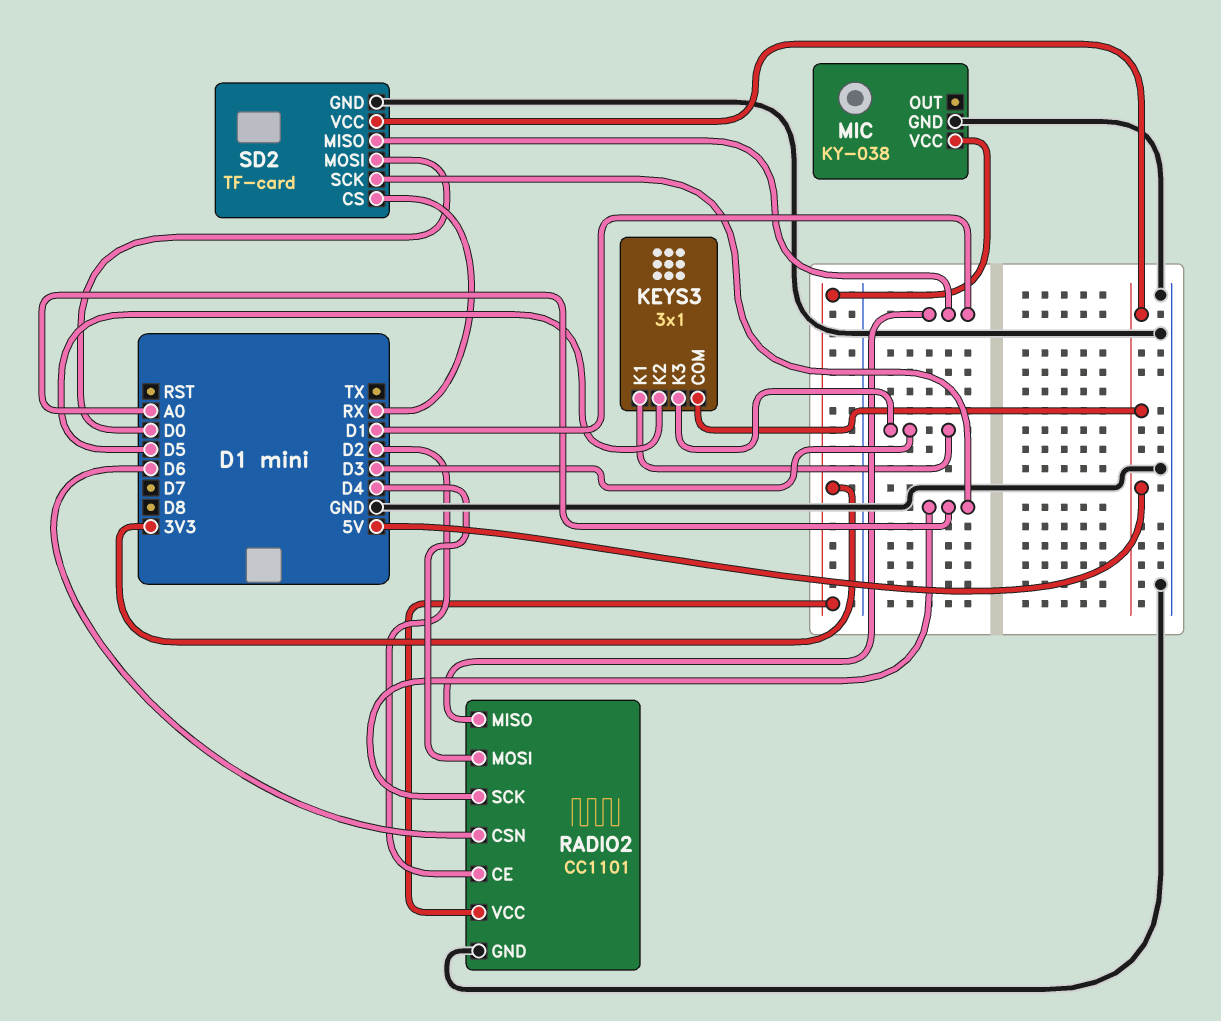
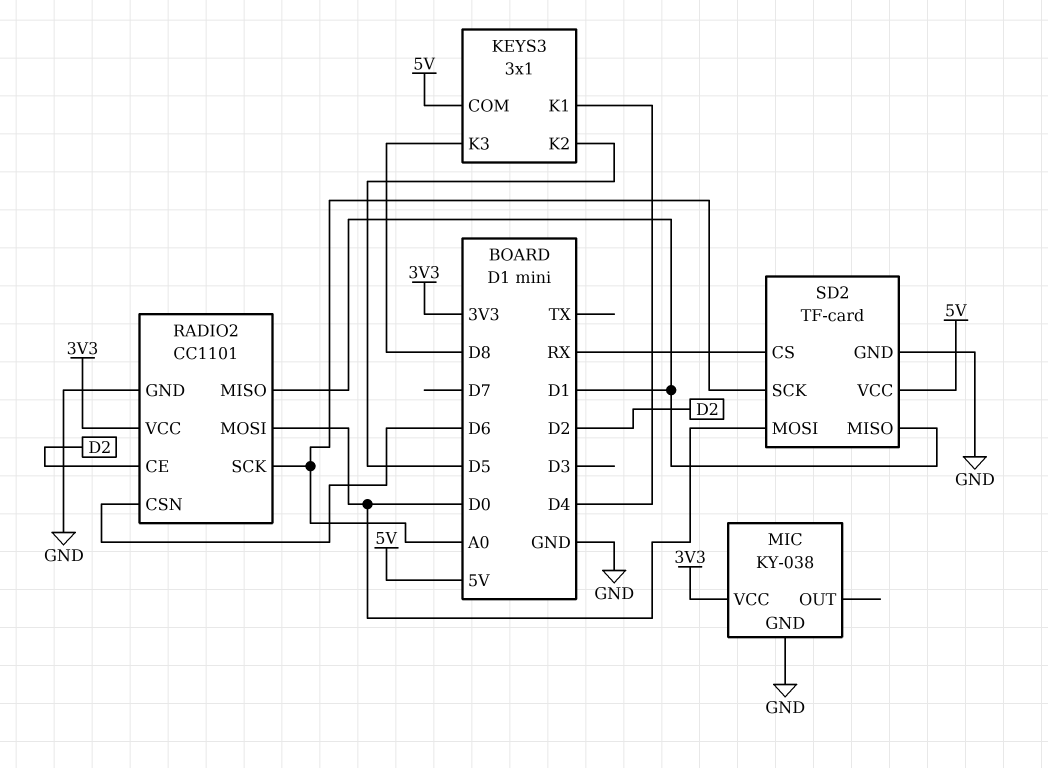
KEYS3 pin K1: D3 -> D4
KEYS3 pin K3: D3 -> D8
RADIO2 pin MOSI: D4 -> D0

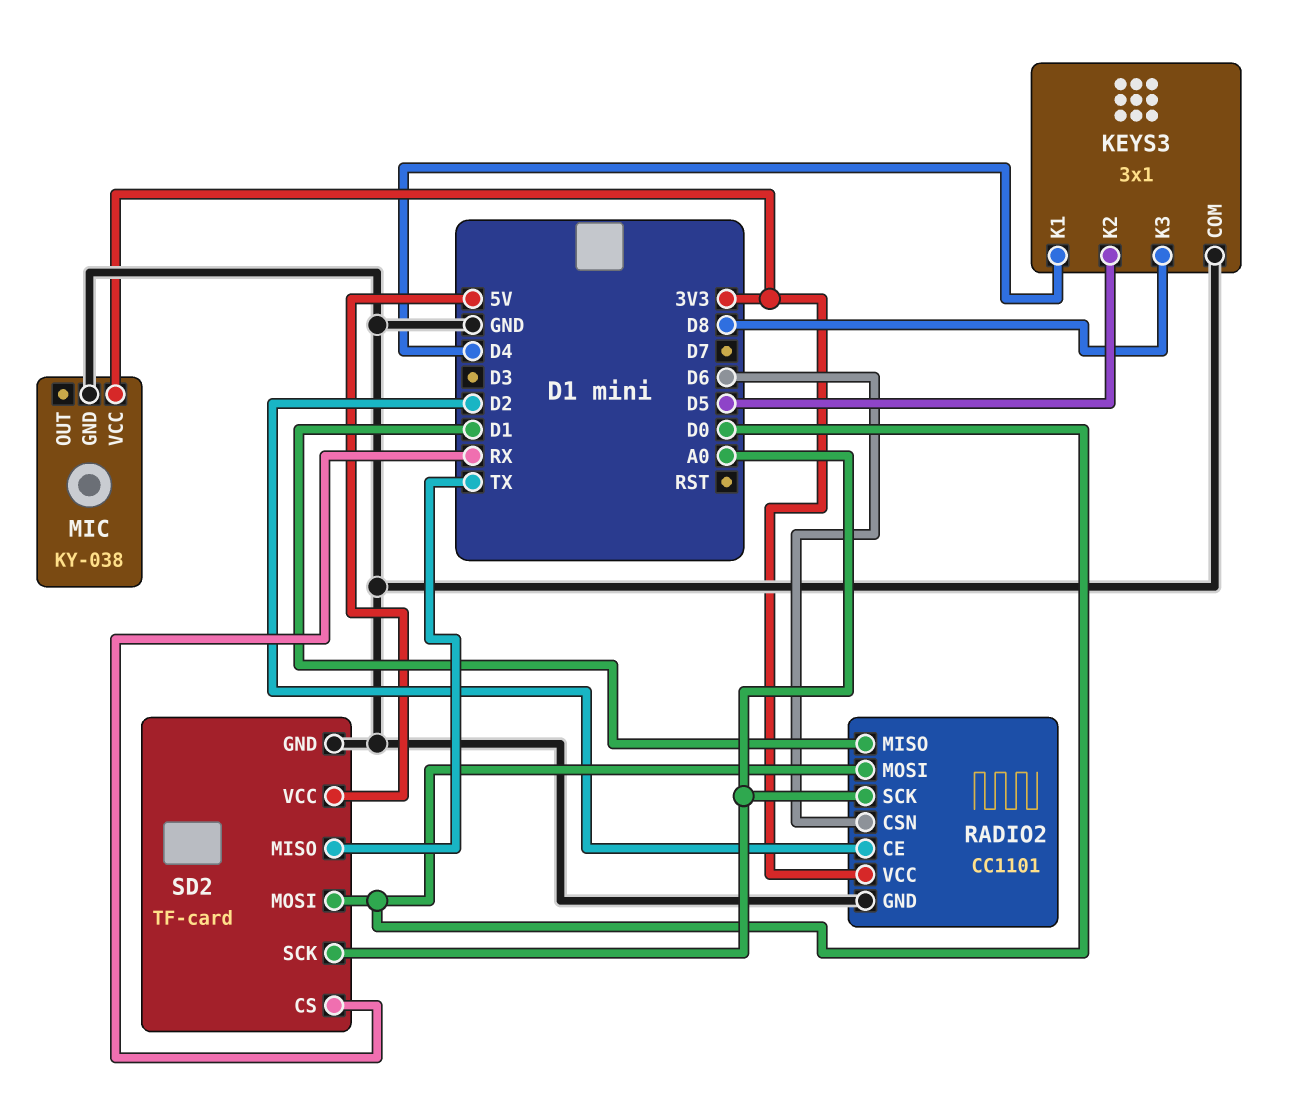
KEYS3 pin COM: 5V -> GND
SD2 pin MISO: D1 -> TX

